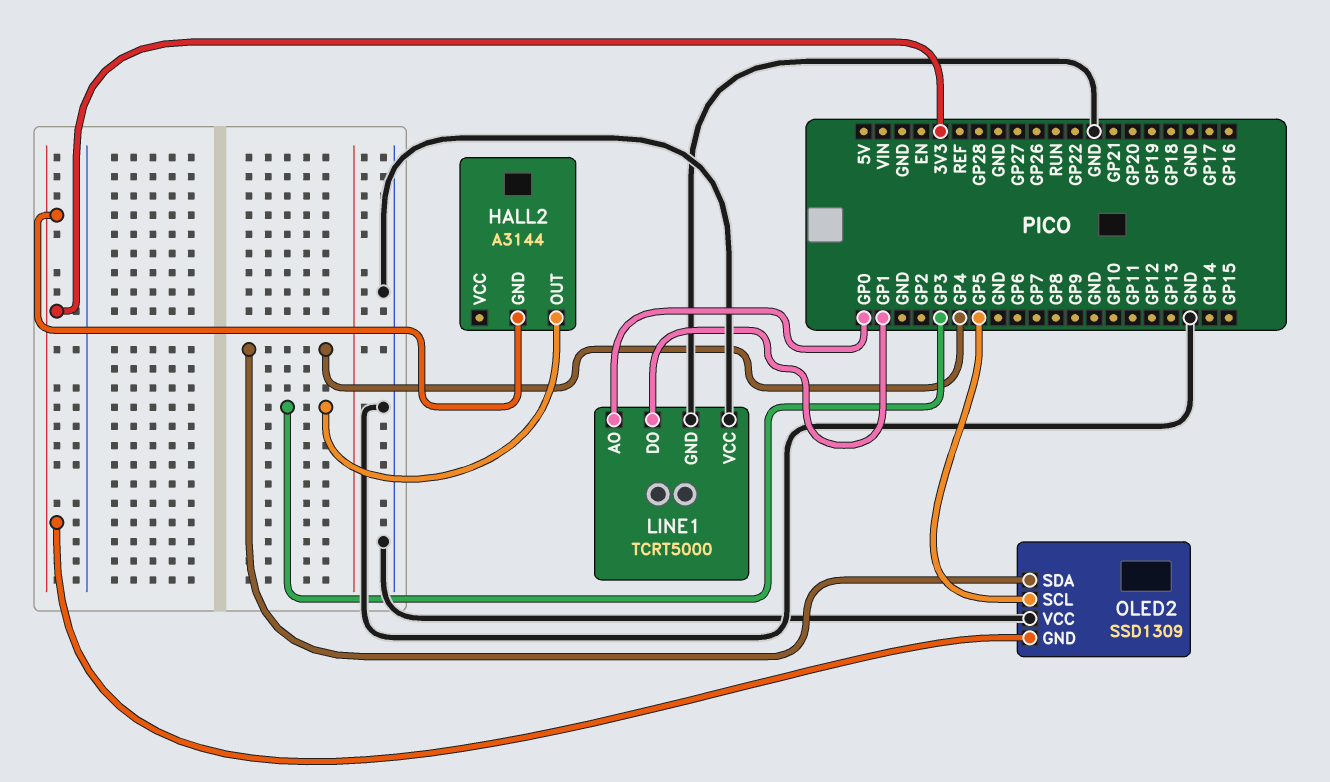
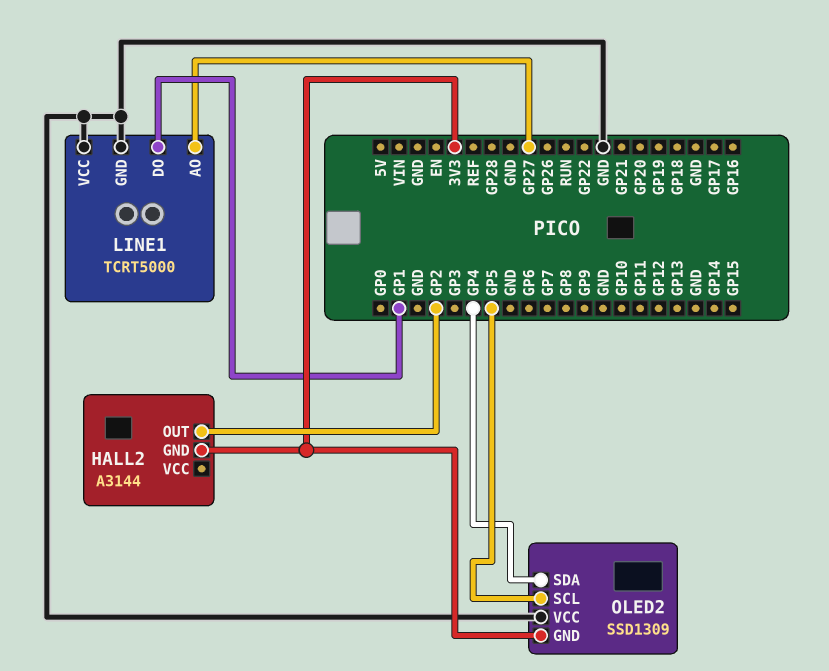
HALL2 pin OUT: GP3 -> GP2
LINE1 pin AO: GP0 -> GP27

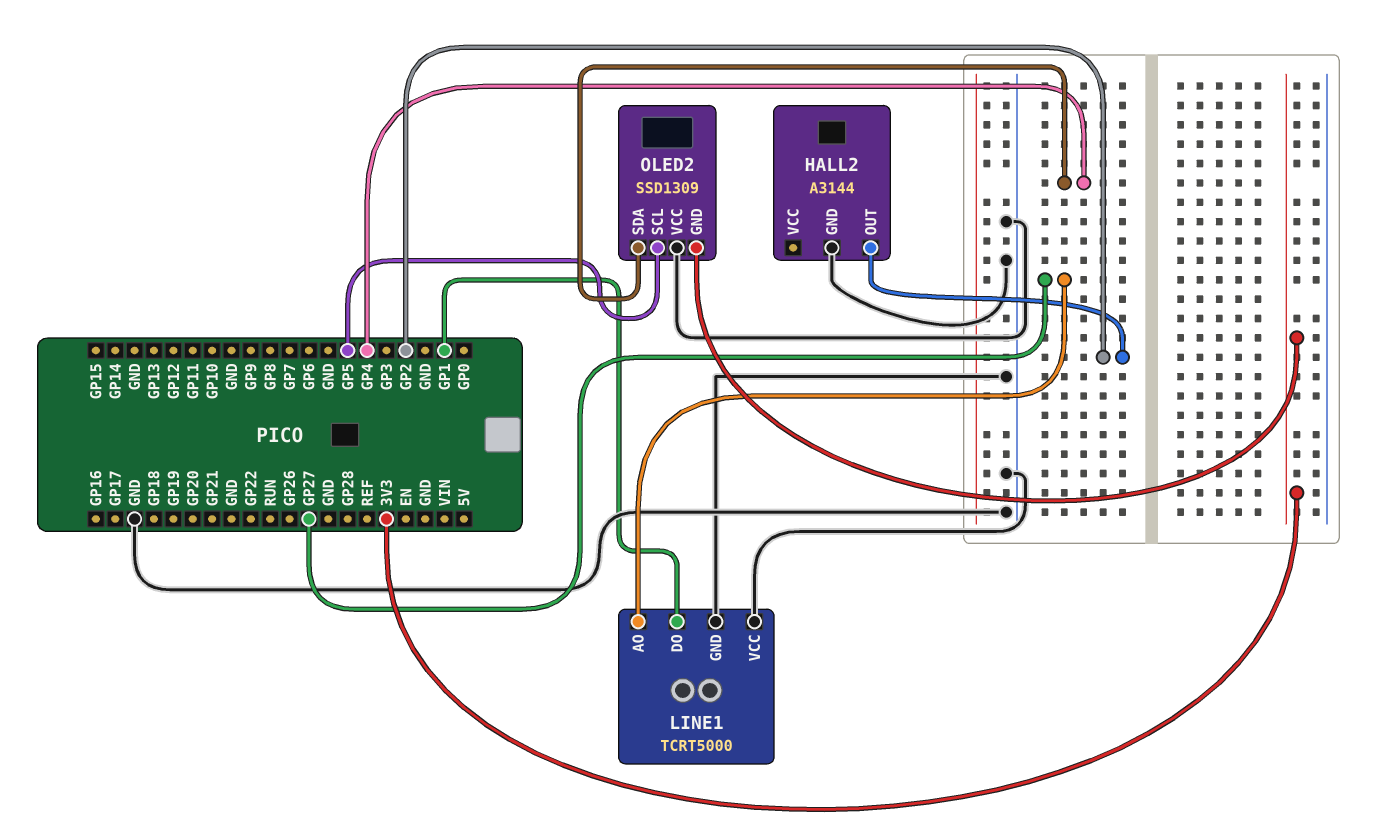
HALL2 pin GND: 3V3 -> GND

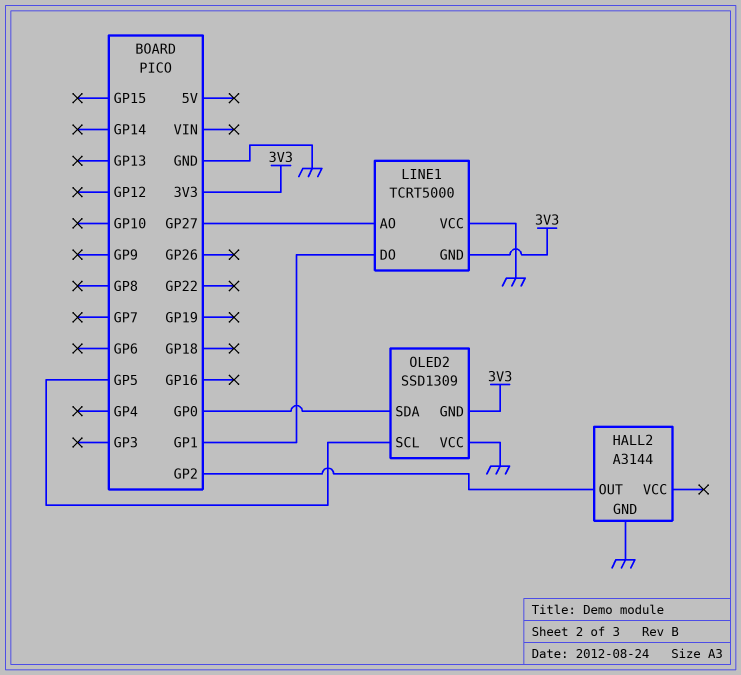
LINE1 pin GND: GND -> 3V3
OLED2 pin SDA: GP4 -> GP0

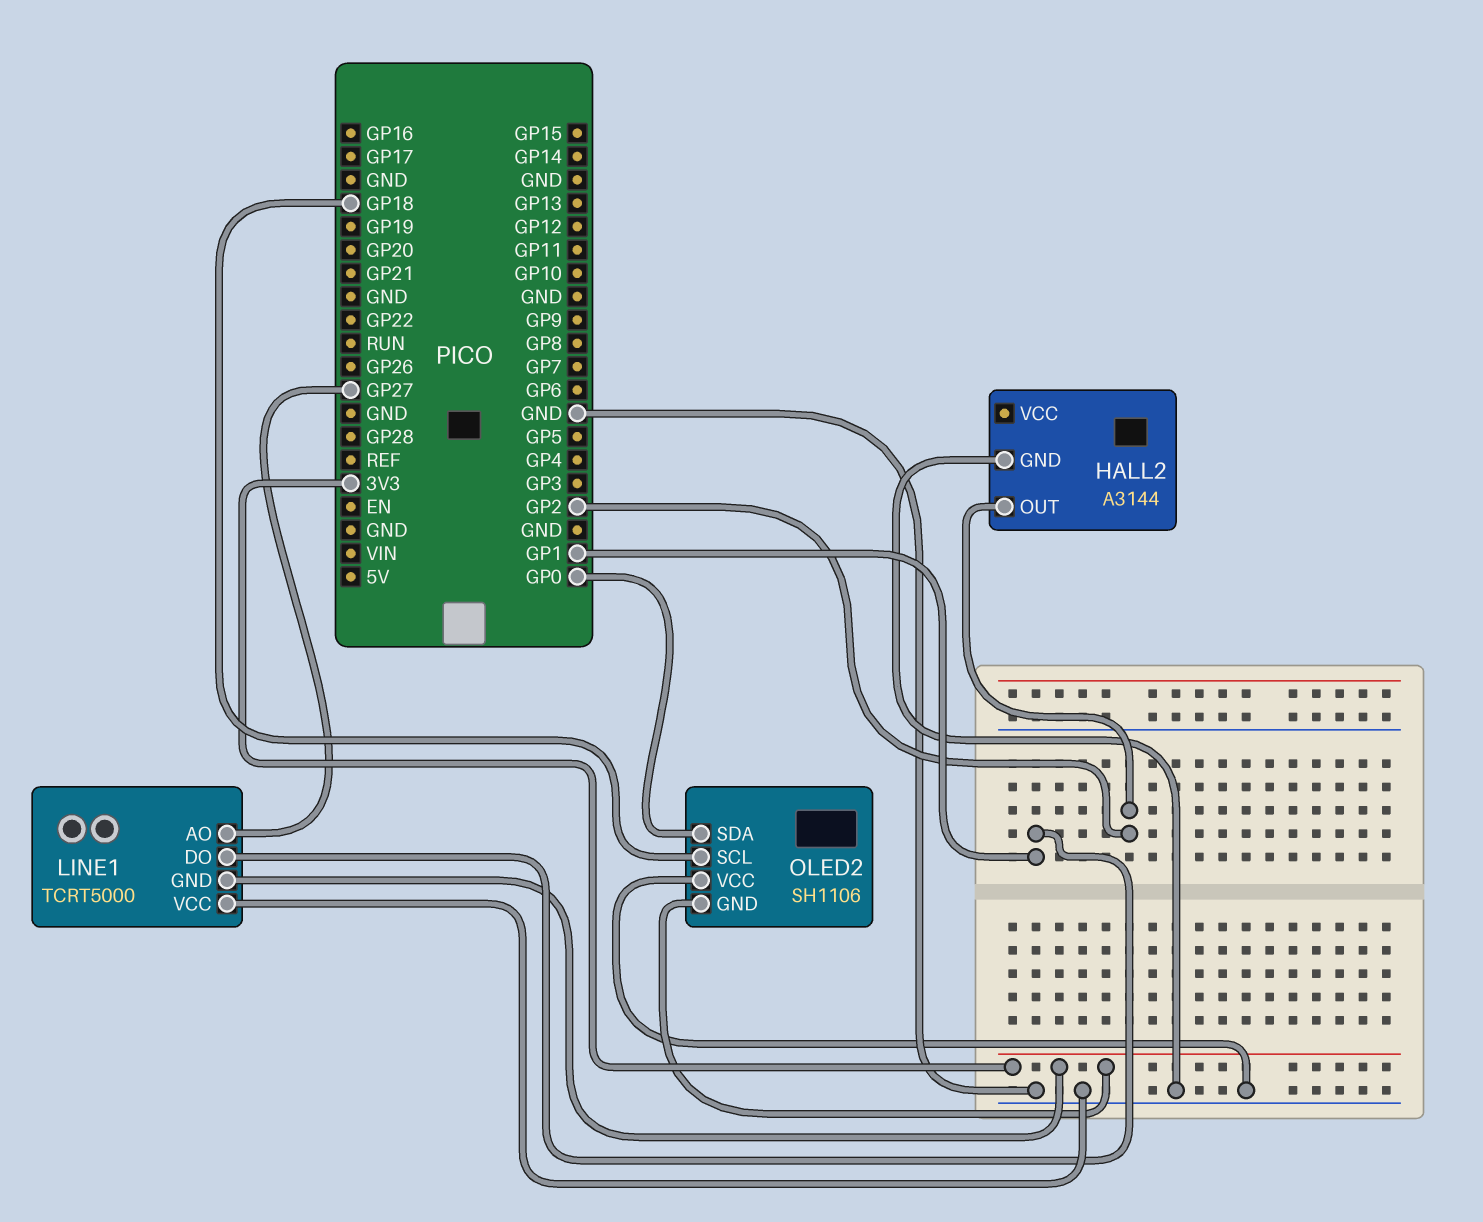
OLED2: SSD1309 -> SH1106
OLED2 pin SCL: GP5 -> GP18

